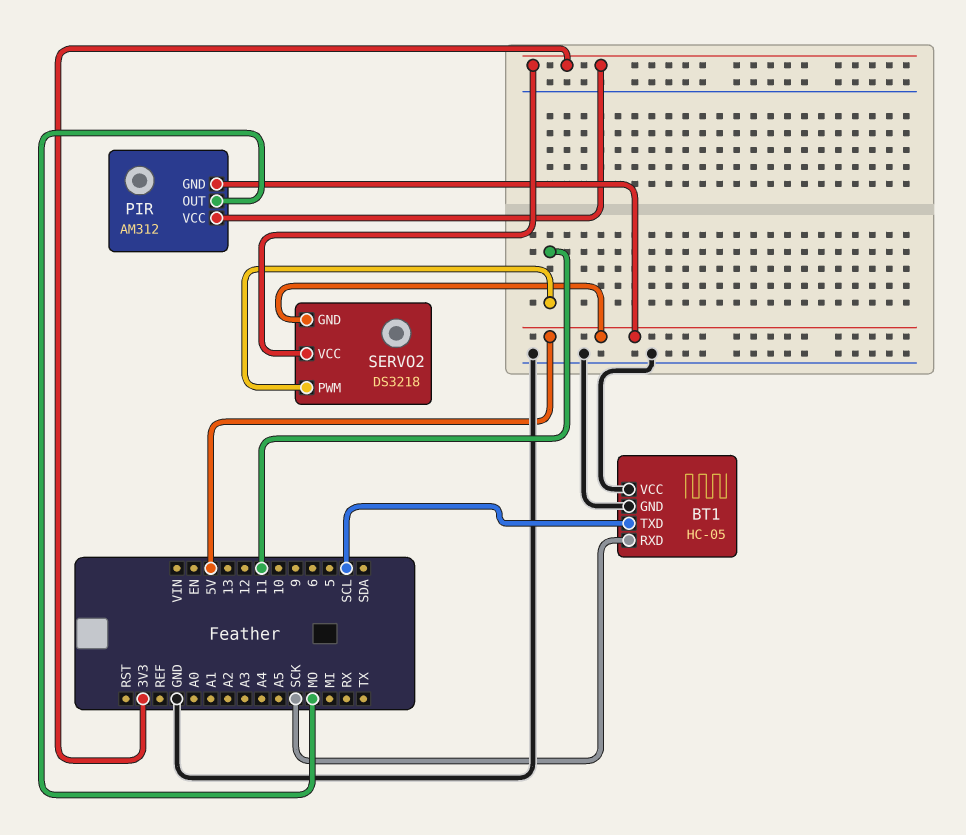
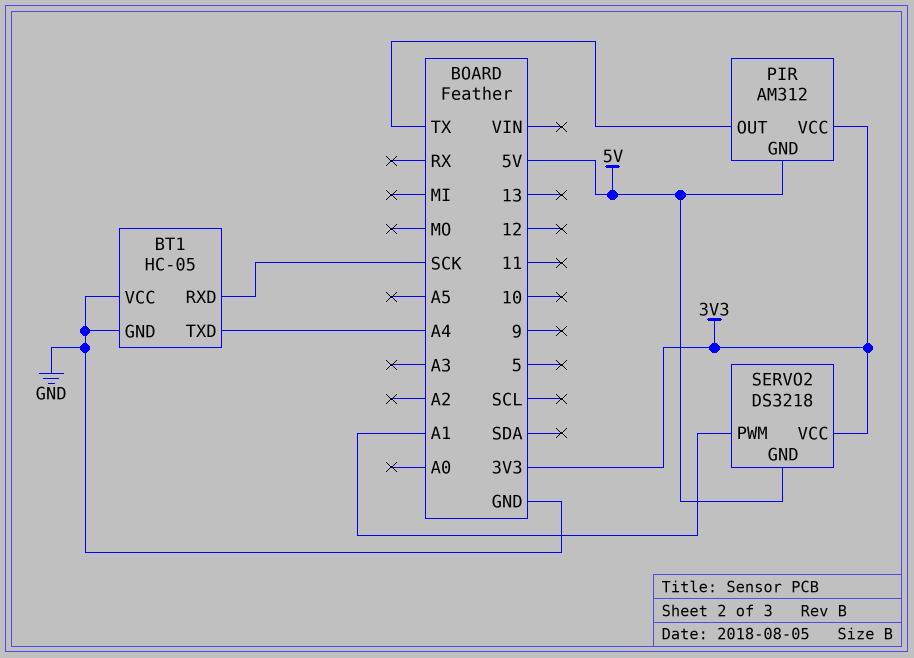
BT1 pin TXD: SCL -> A4
PIR pin OUT: MO -> TX
SERVO2 pin PWM: 11 -> A1

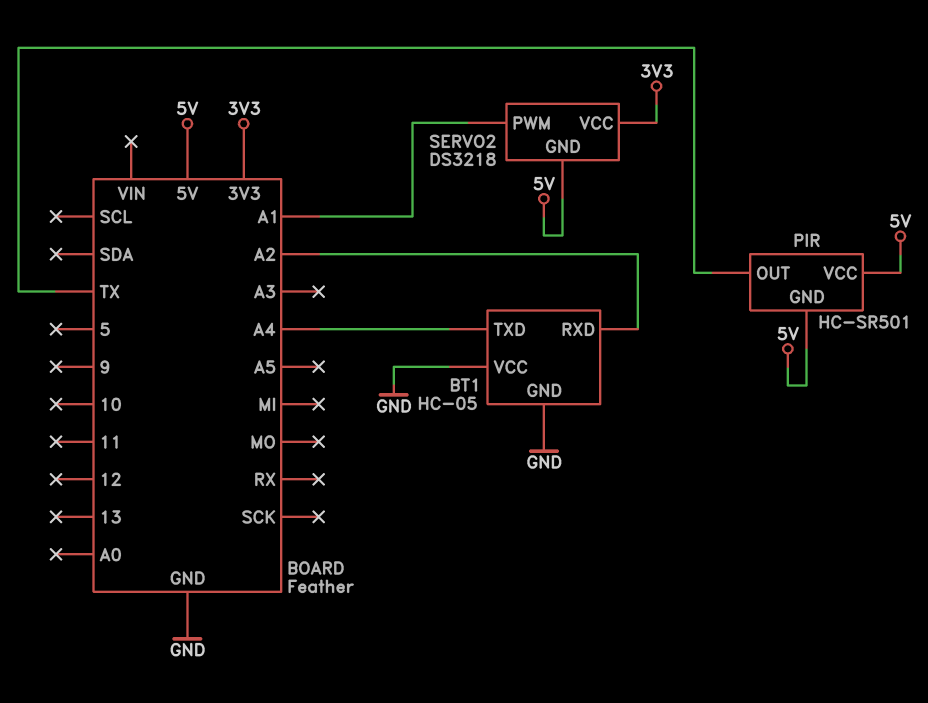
BT1 pin RXD: SCK -> A2
PIR: AM312 -> HC-SR501
PIR pin VCC: 3V3 -> 5V

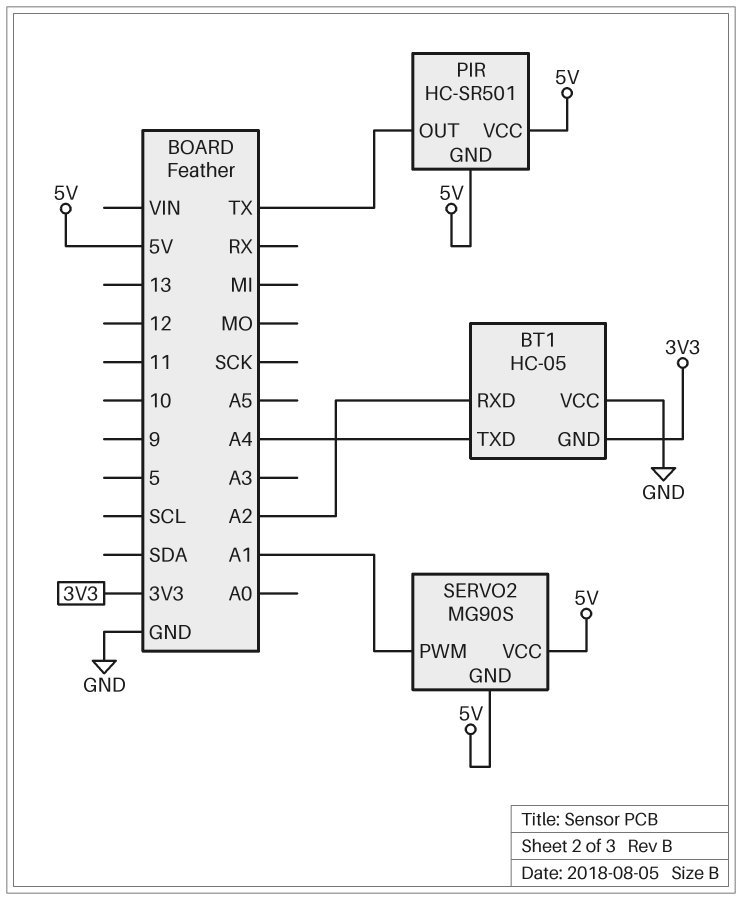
BT1 pin GND: GND -> 3V3
SERVO2: DS3218 -> MG90S
SERVO2 pin VCC: 3V3 -> 5V

